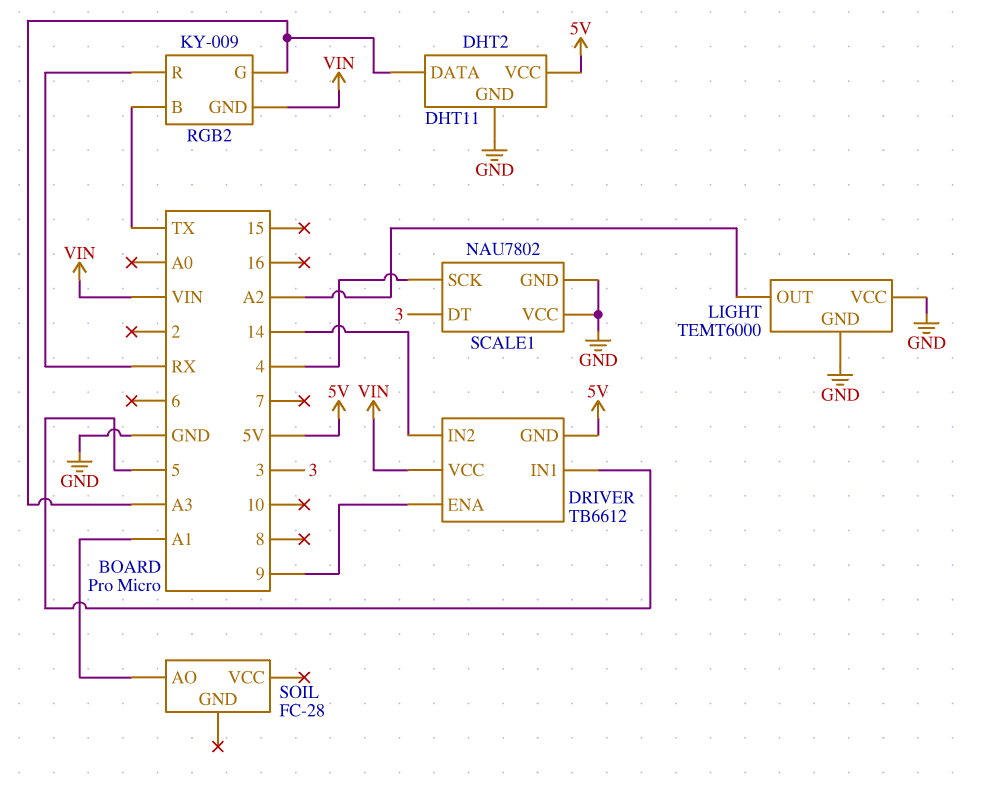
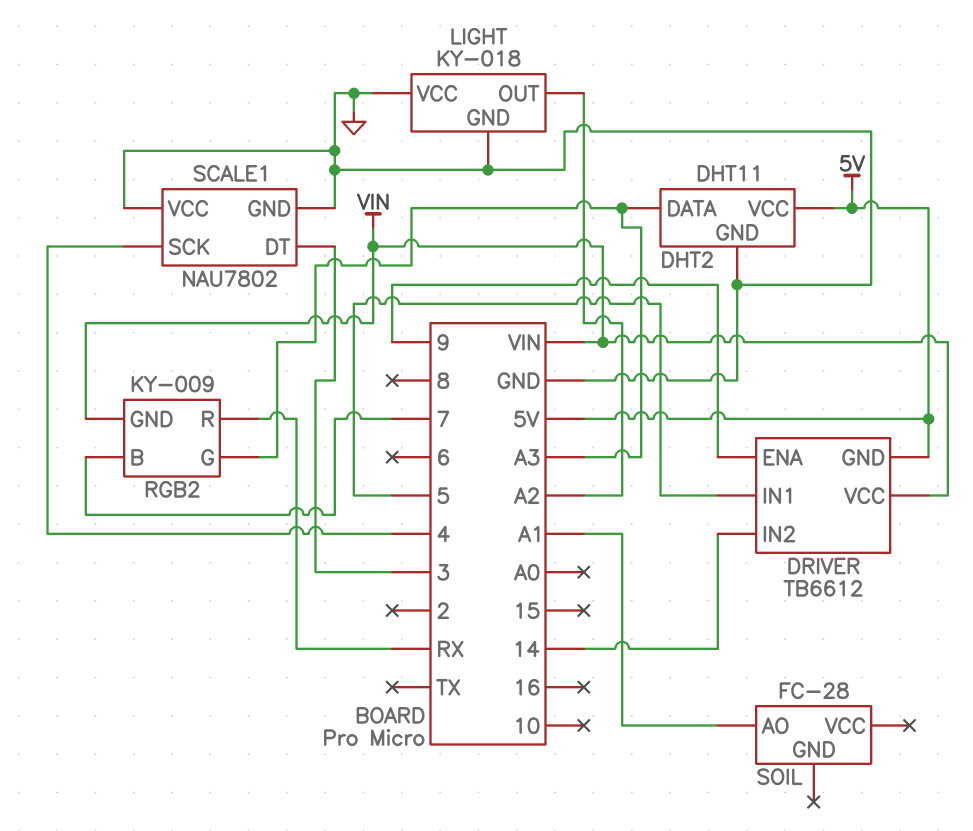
LIGHT: TEMT6000 -> KY-018
RGB2 pin B: TX -> 7

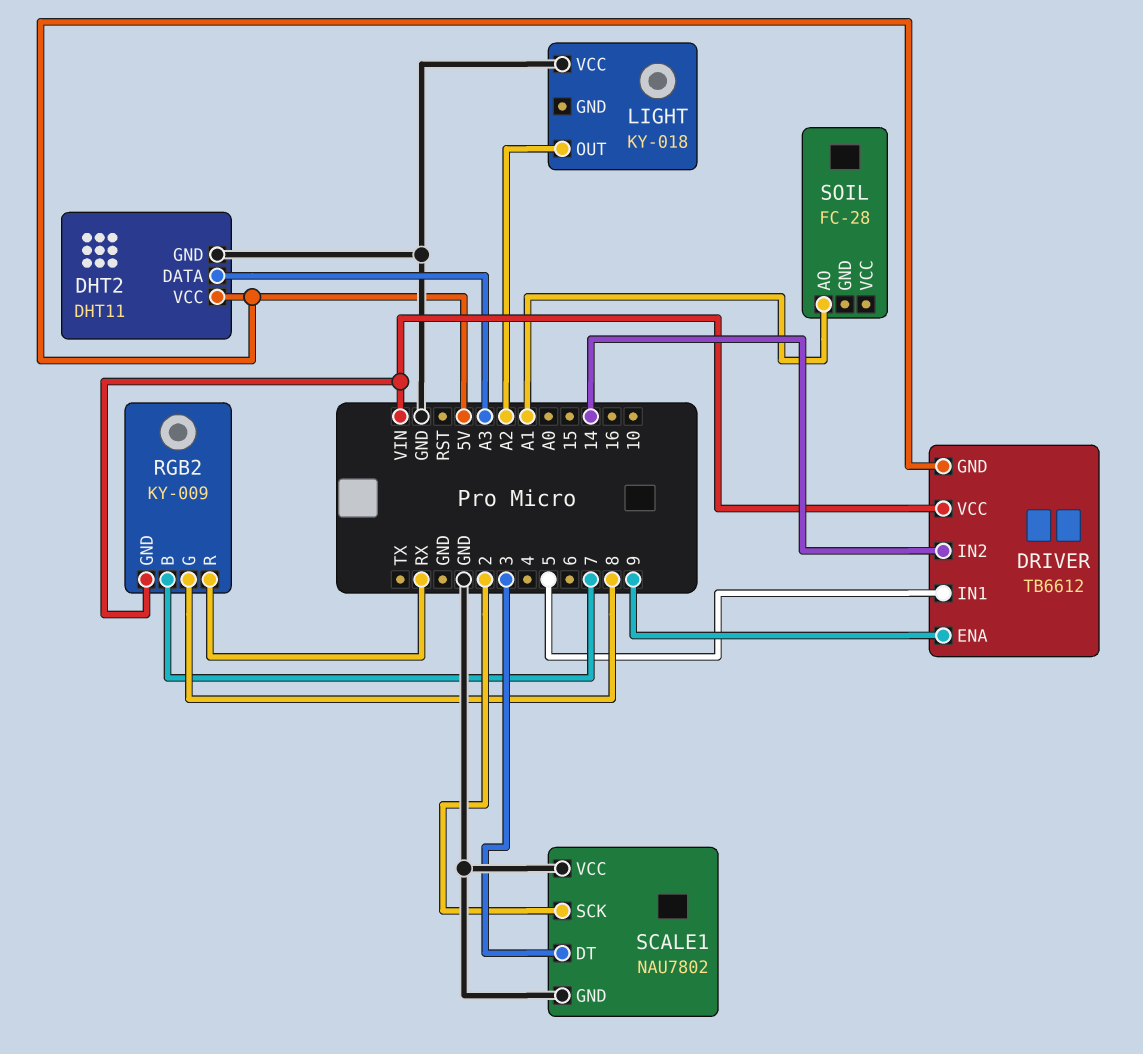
LIGHT pin GND: GND -> none
RGB2 pin G: A3 -> 8
SCALE1 pin SCK: 4 -> 2

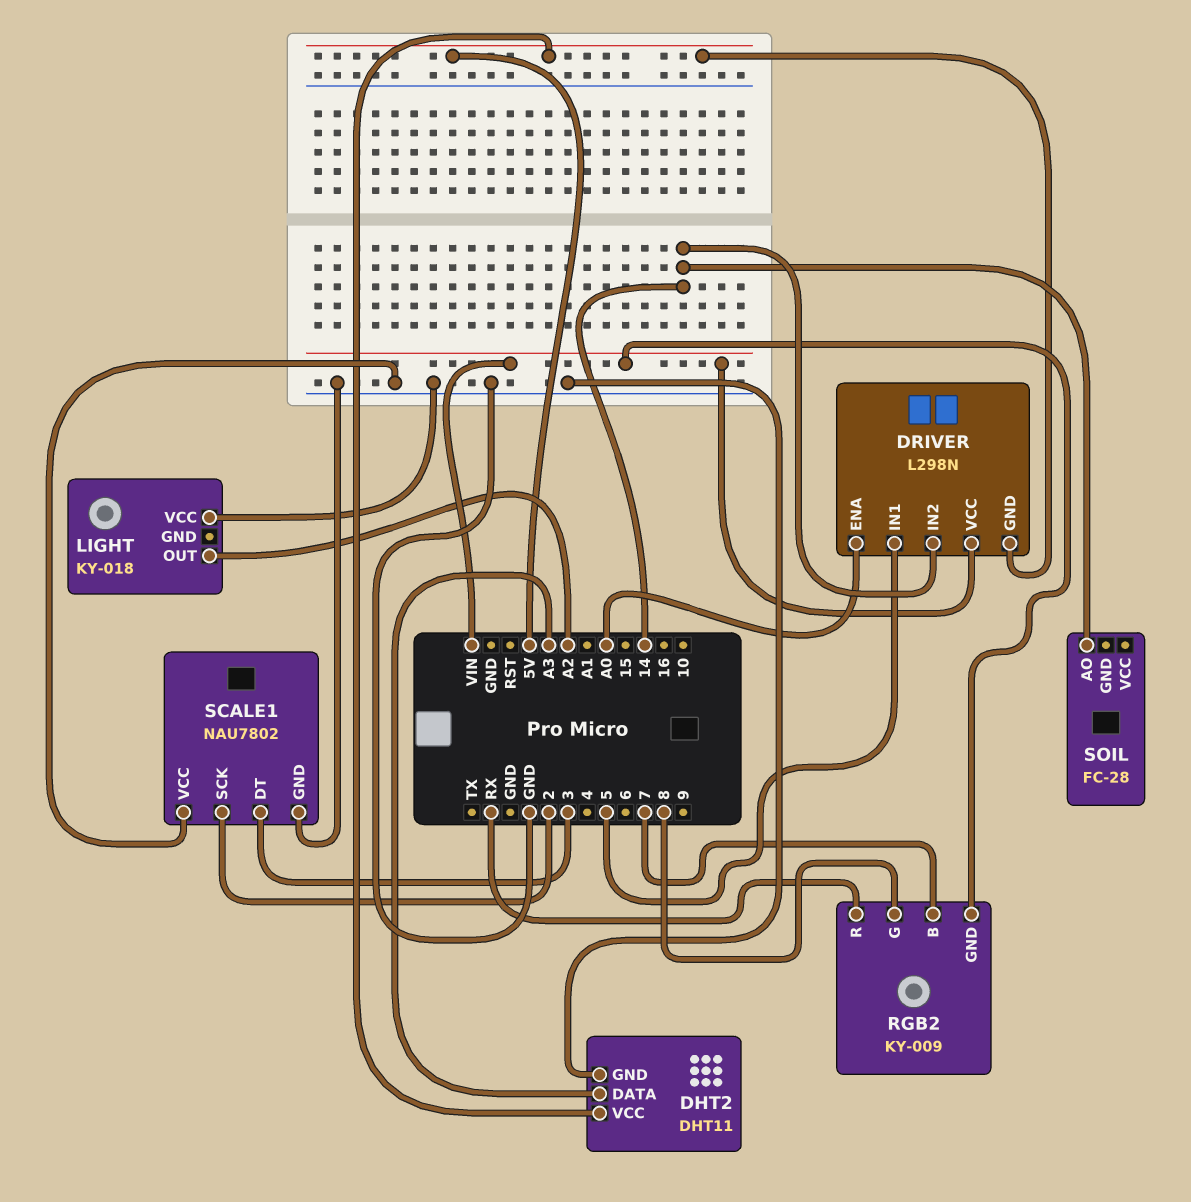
DRIVER: TB6612 -> L298N
DRIVER pin ENA: 9 -> A0
SOIL pin AO: A1 -> 14

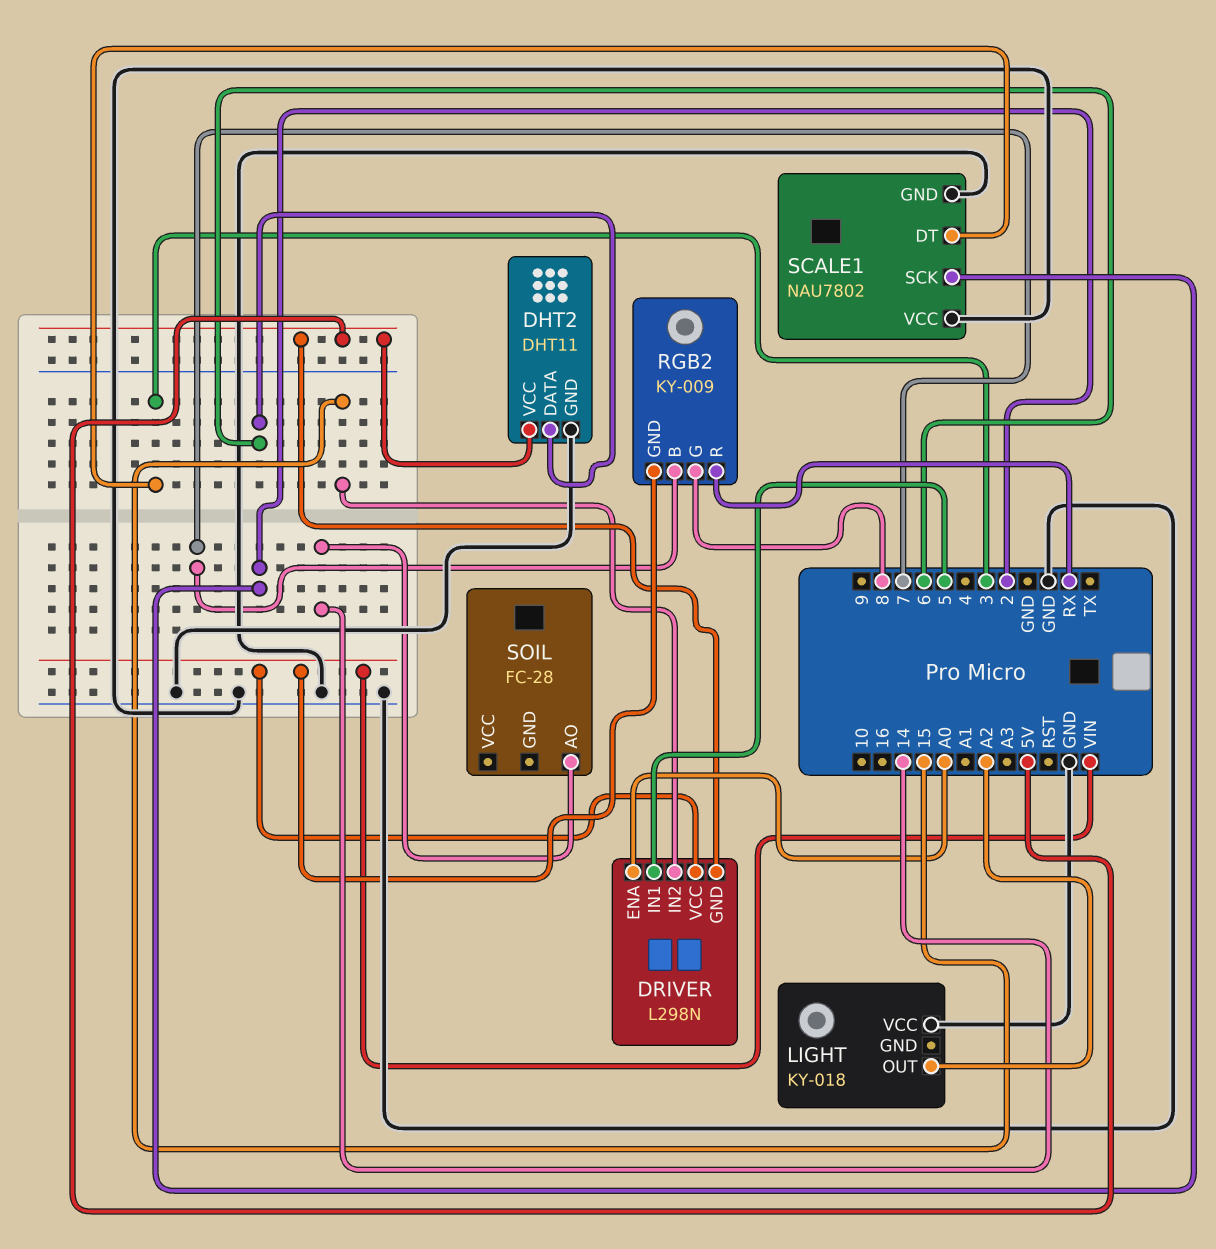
DHT2 pin DATA: A3 -> 6
DRIVER pin IN2: 14 -> 15

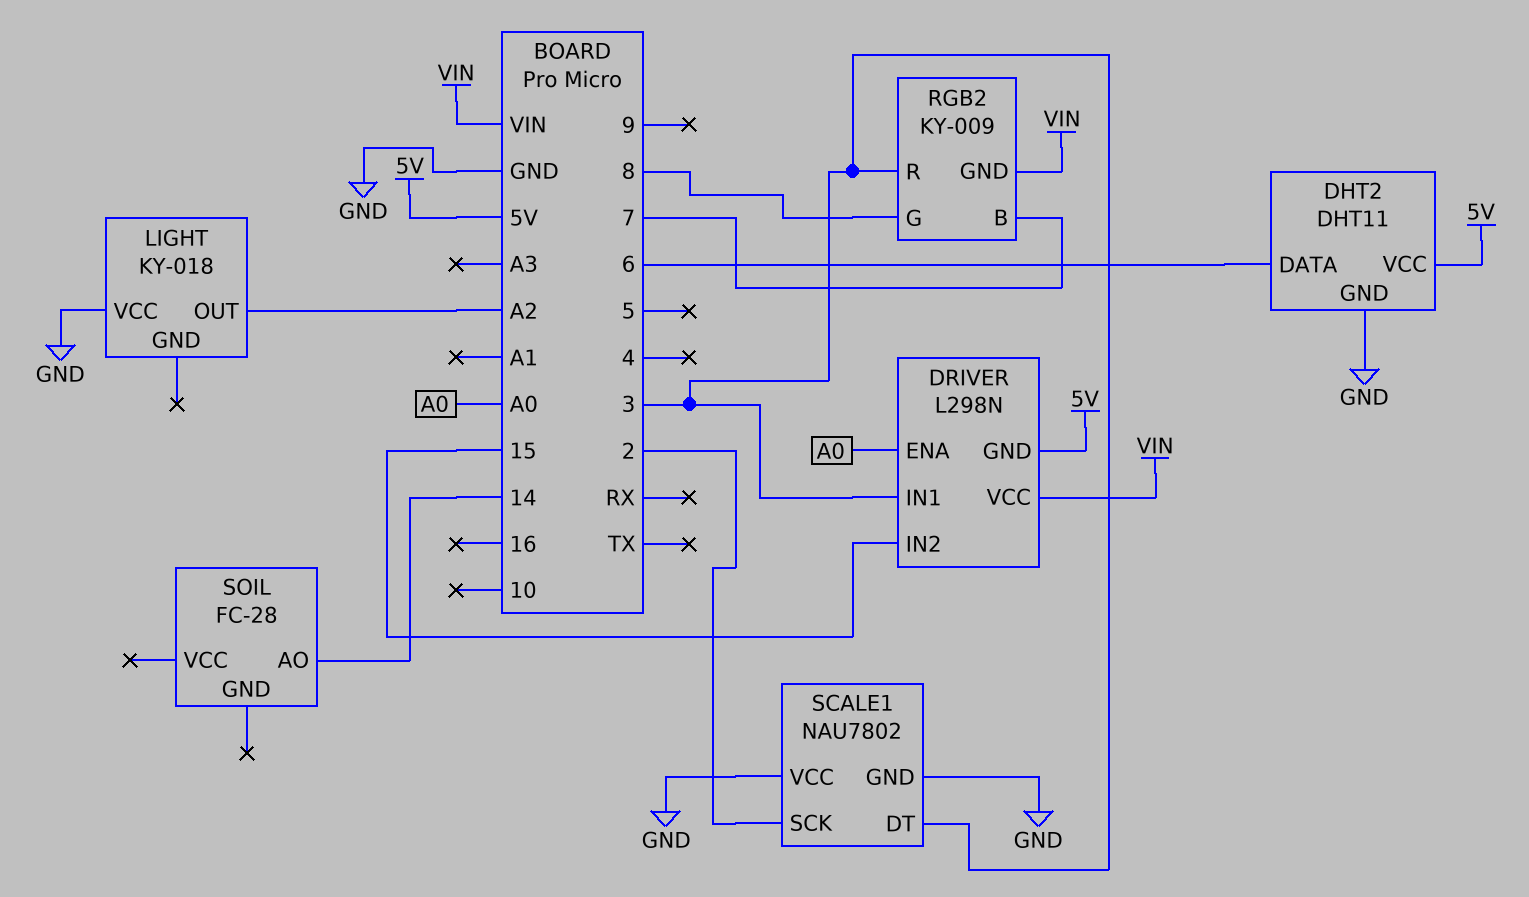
DRIVER pin IN1: 5 -> 3
RGB2 pin R: RX -> 3

